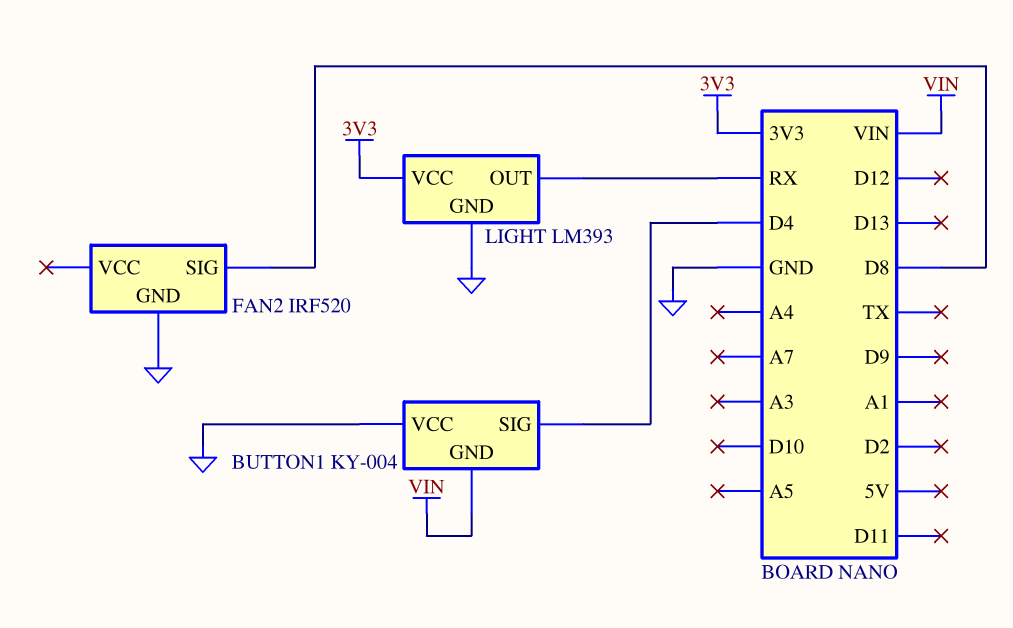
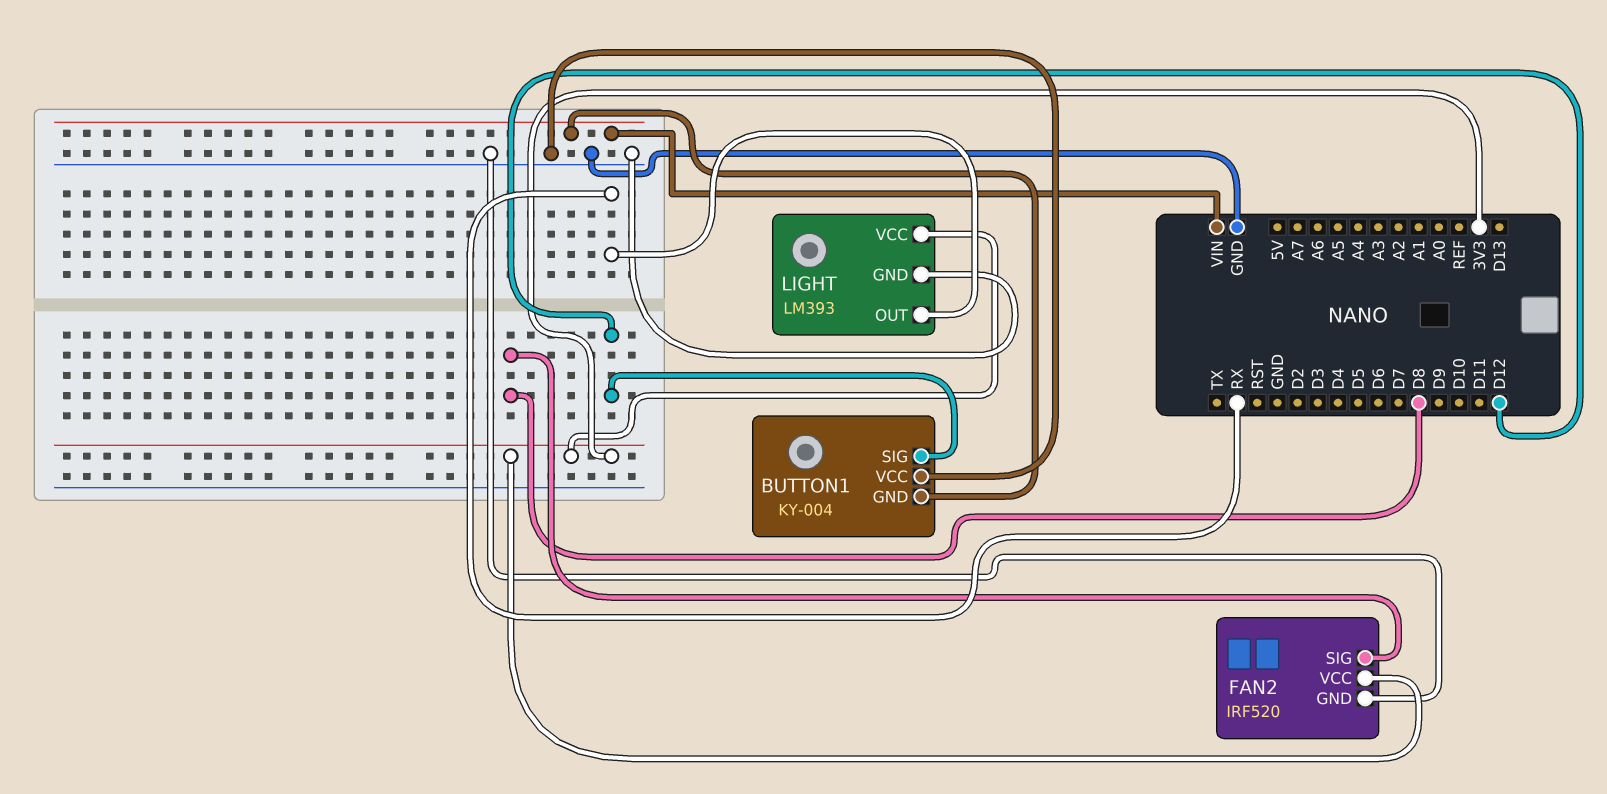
BUTTON1 pin SIG: D4 -> D12
FAN2 pin VCC: none -> 3V3

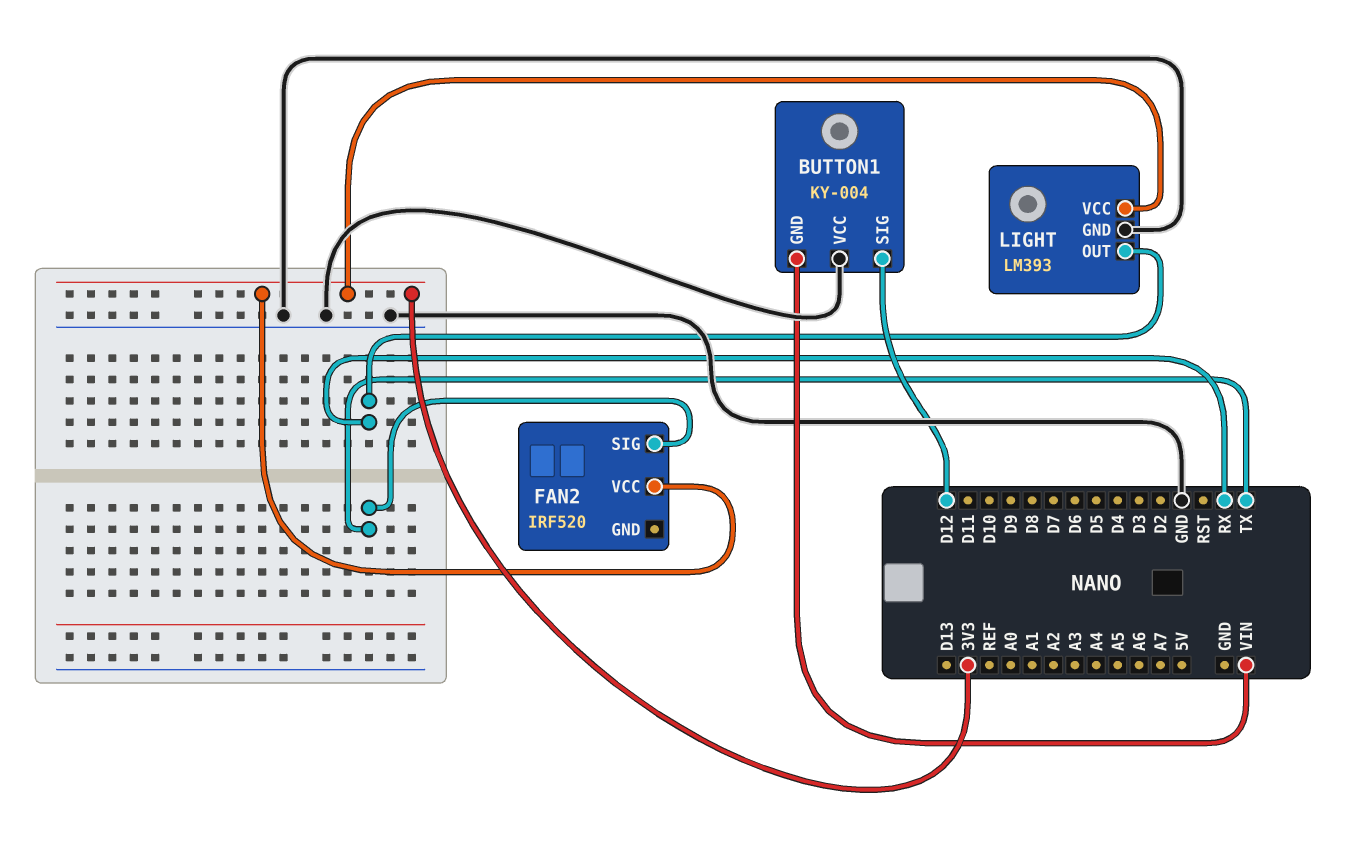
FAN2 pin GND: GND -> none
FAN2 pin SIG: D8 -> TX

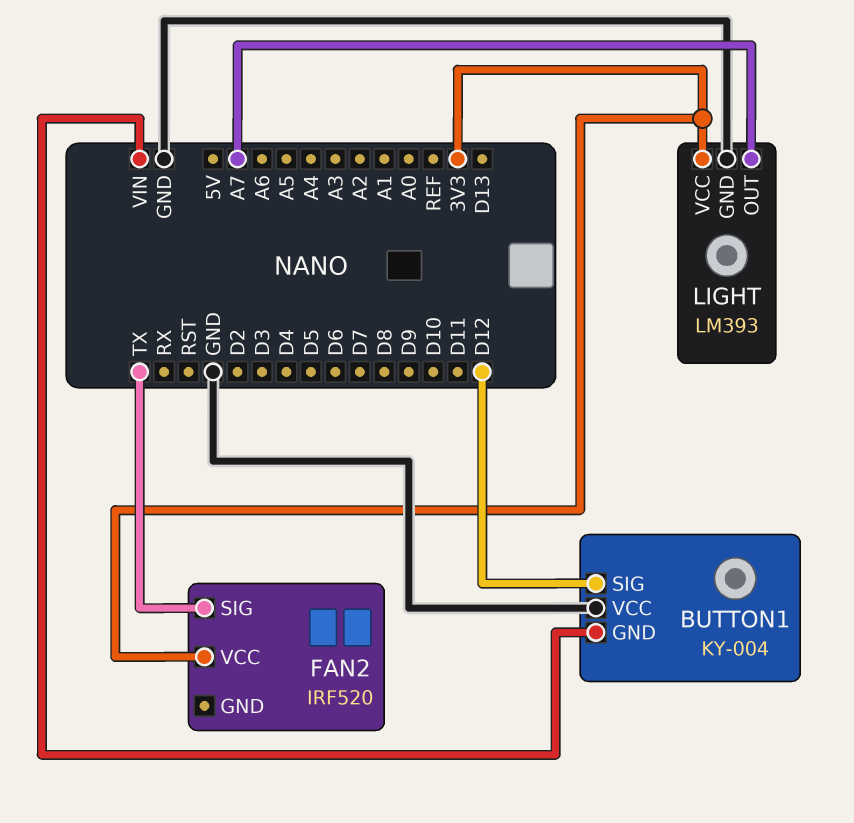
LIGHT pin OUT: RX -> A7

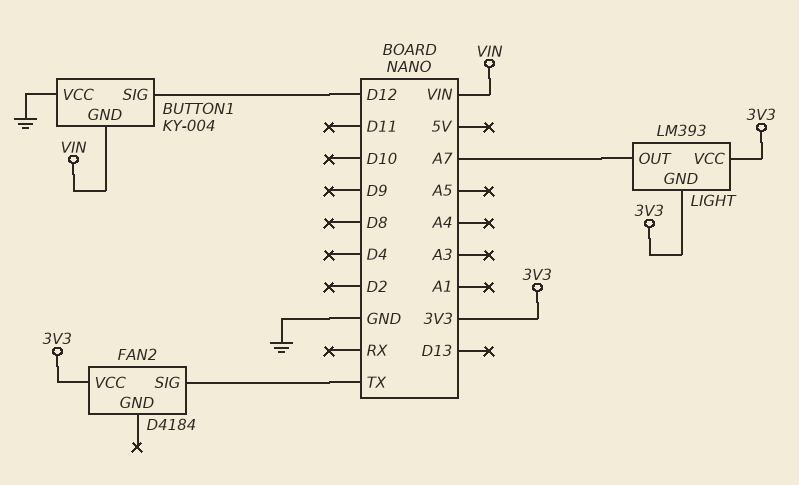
FAN2: IRF520 -> D4184
LIGHT pin GND: GND -> 3V3

